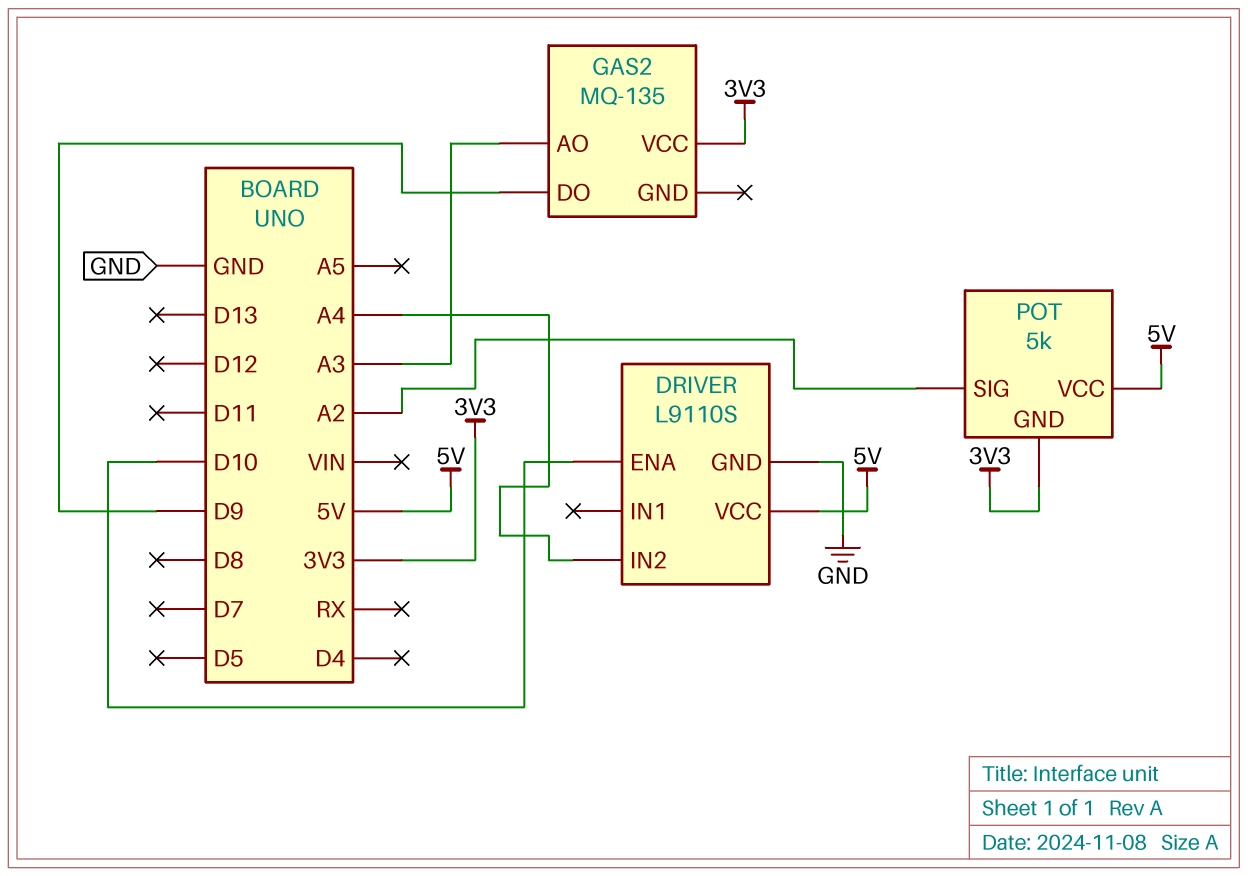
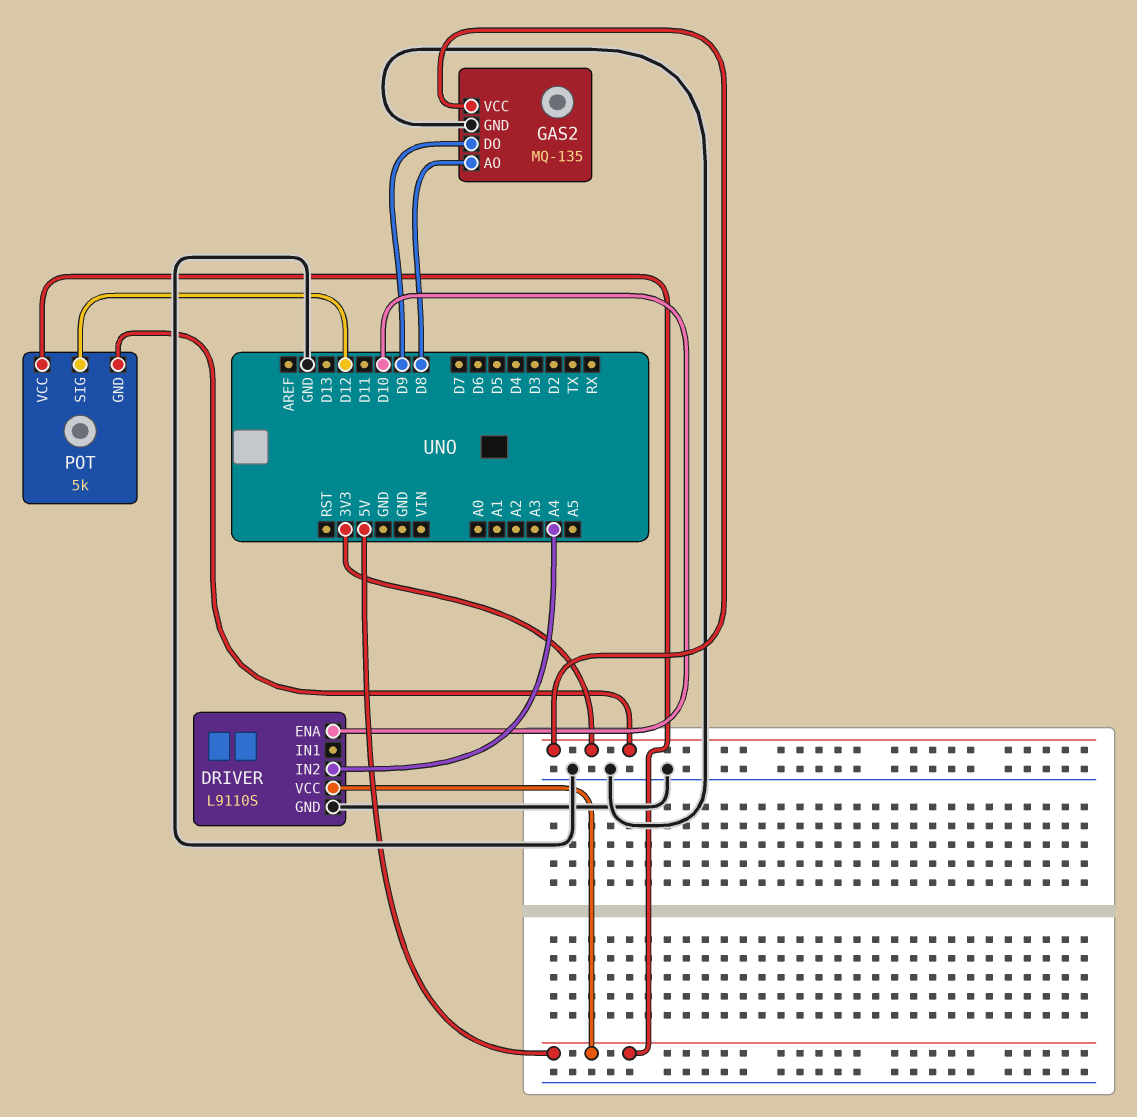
GAS2 pin AO: A3 -> D8
GAS2 pin GND: none -> GND
POT pin SIG: A2 -> D12

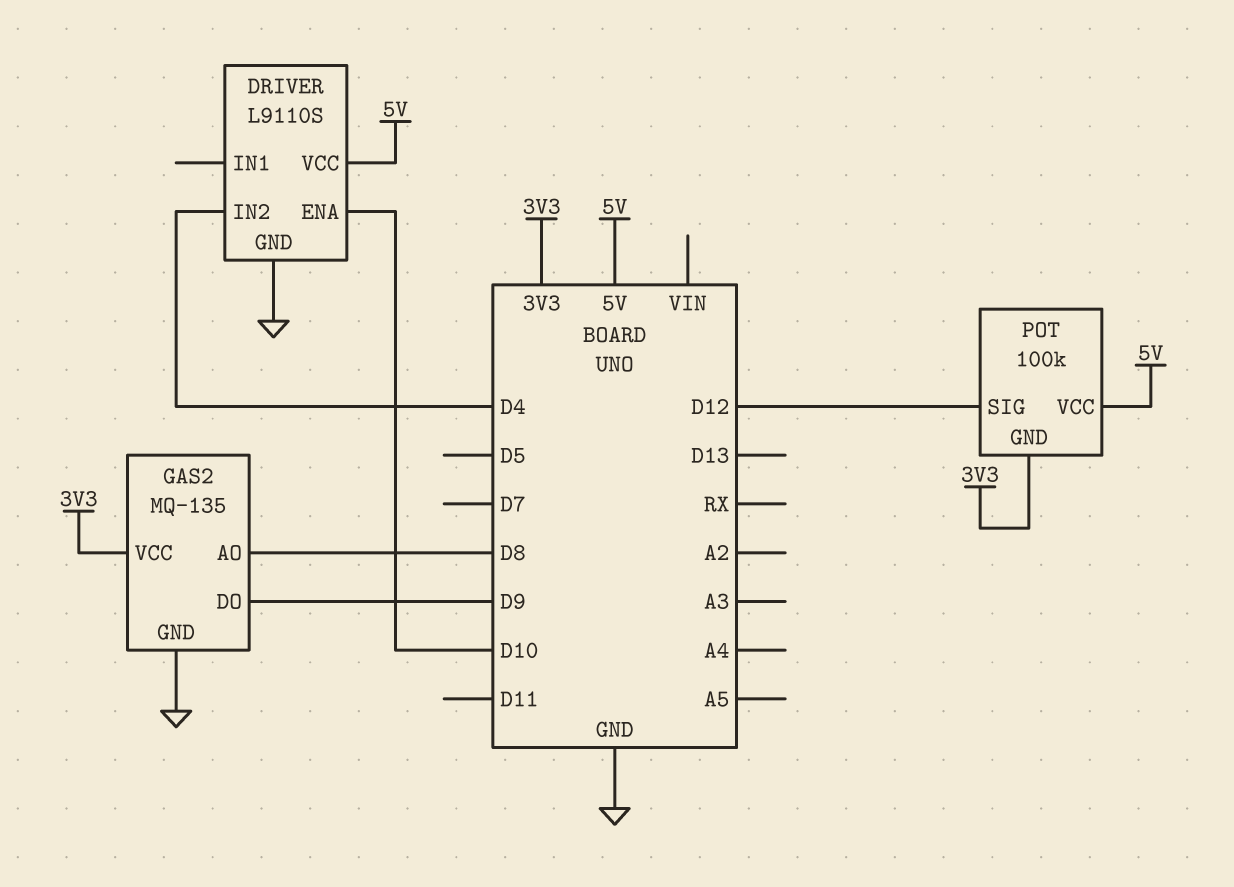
DRIVER pin IN2: A4 -> D4
POT: 5k -> 100k

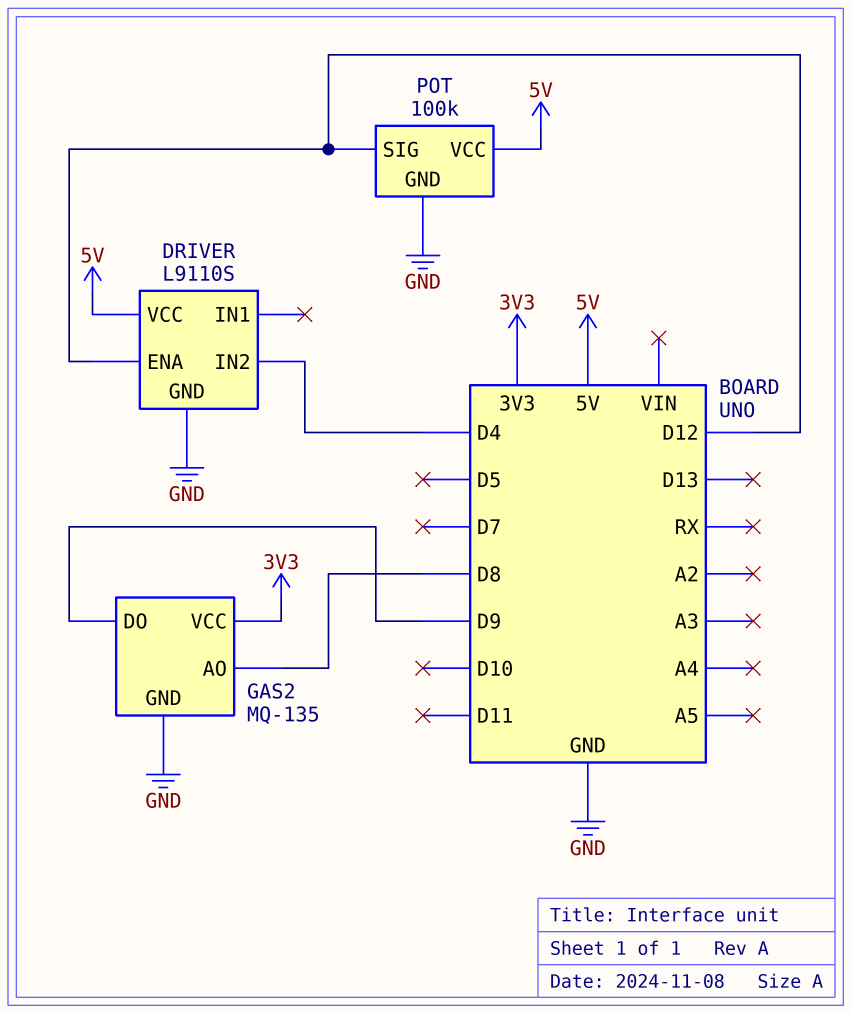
DRIVER pin ENA: D10 -> D12
POT pin GND: 3V3 -> GND

